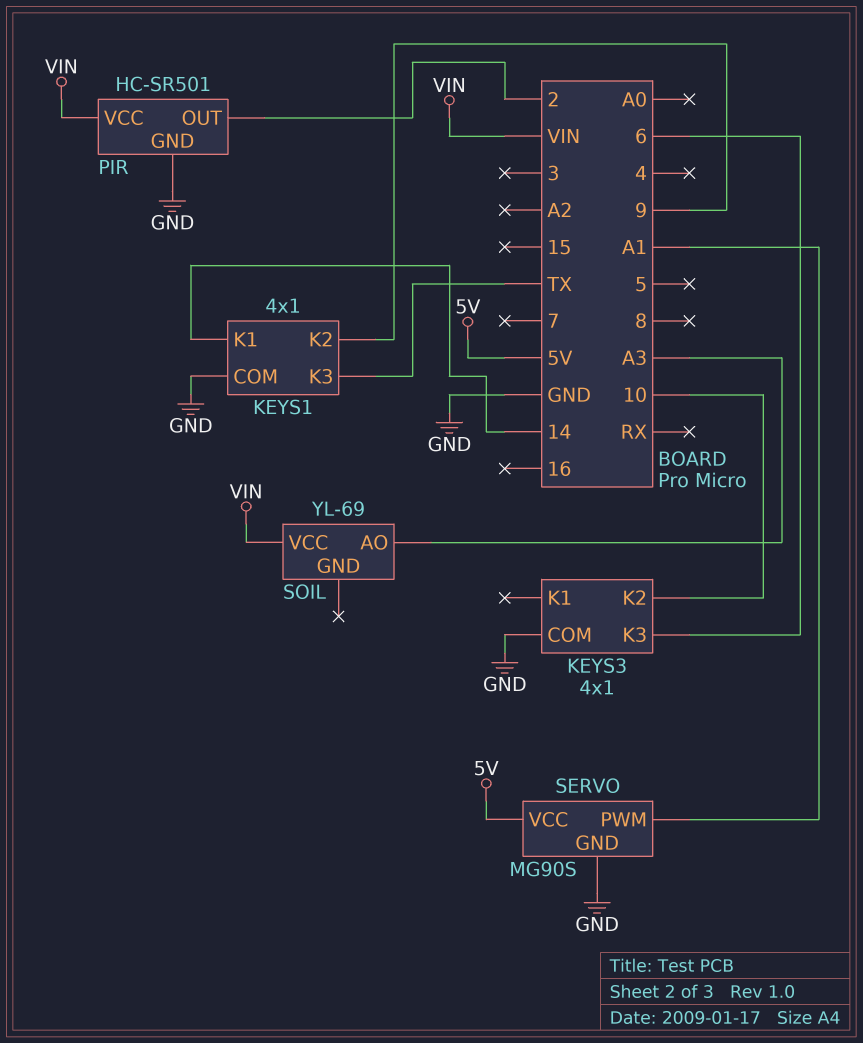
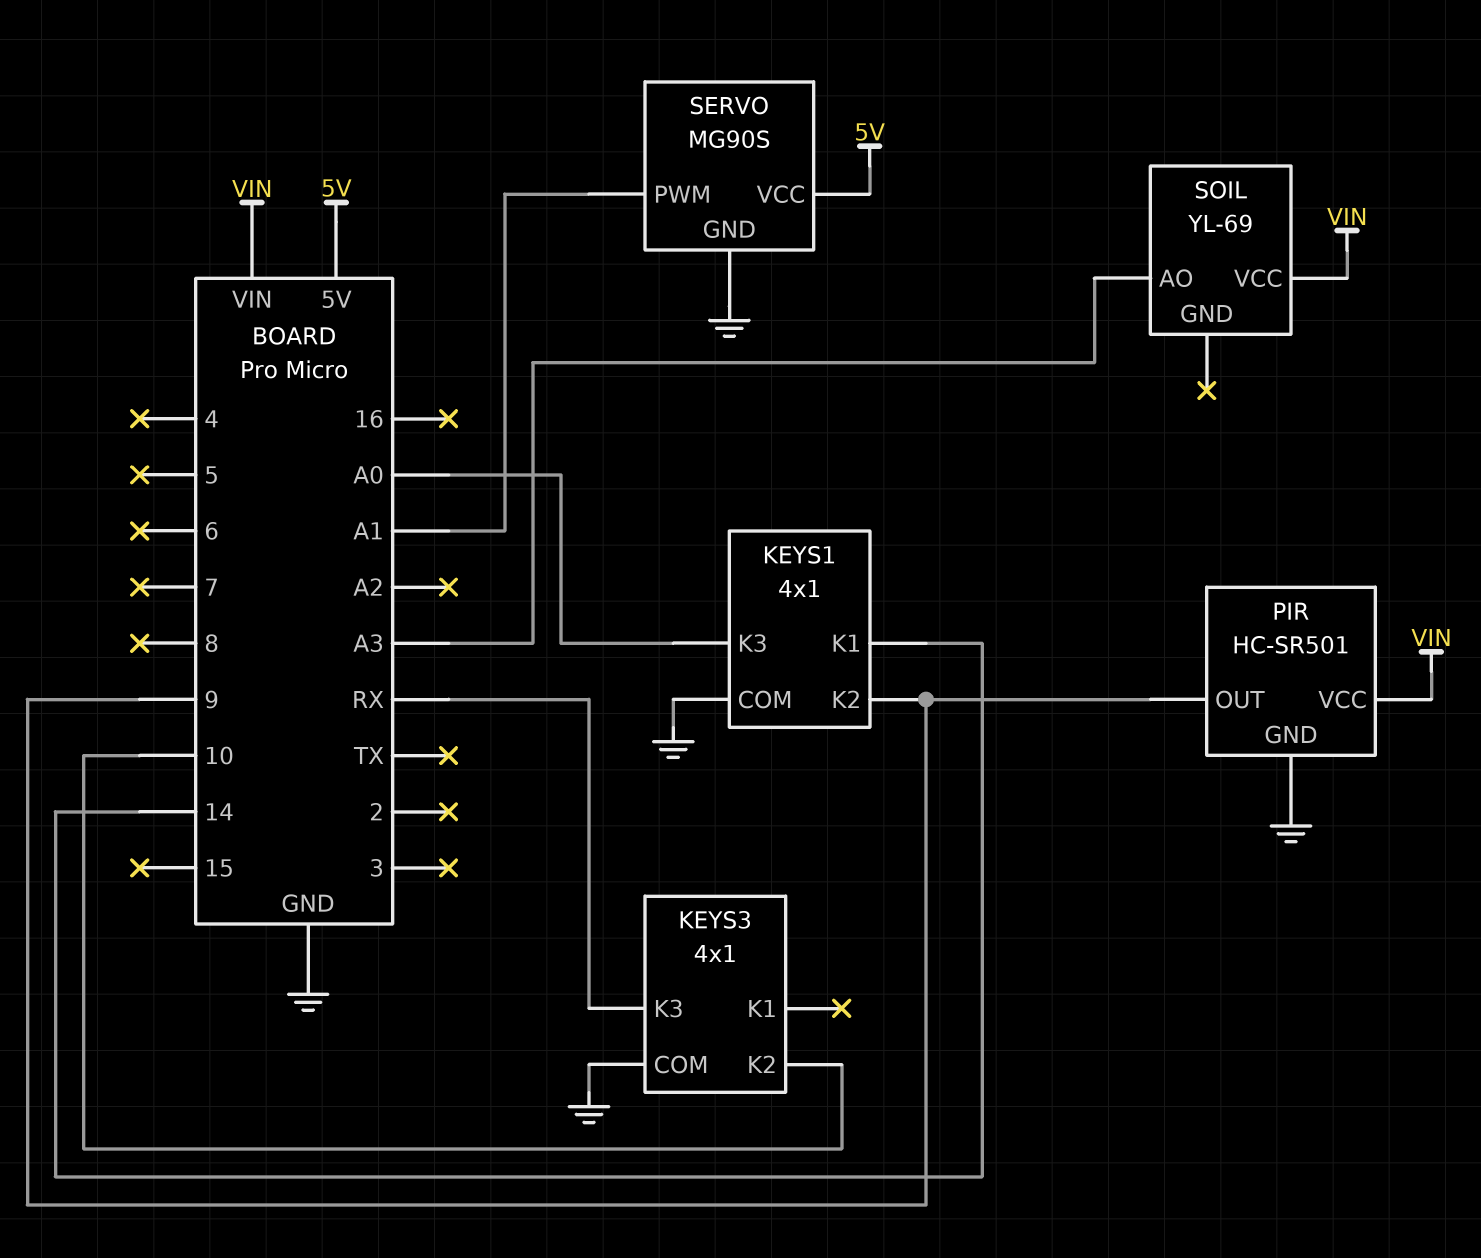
KEYS1 pin K3: TX -> A0
KEYS3 pin K3: 6 -> RX
PIR pin OUT: 2 -> 9

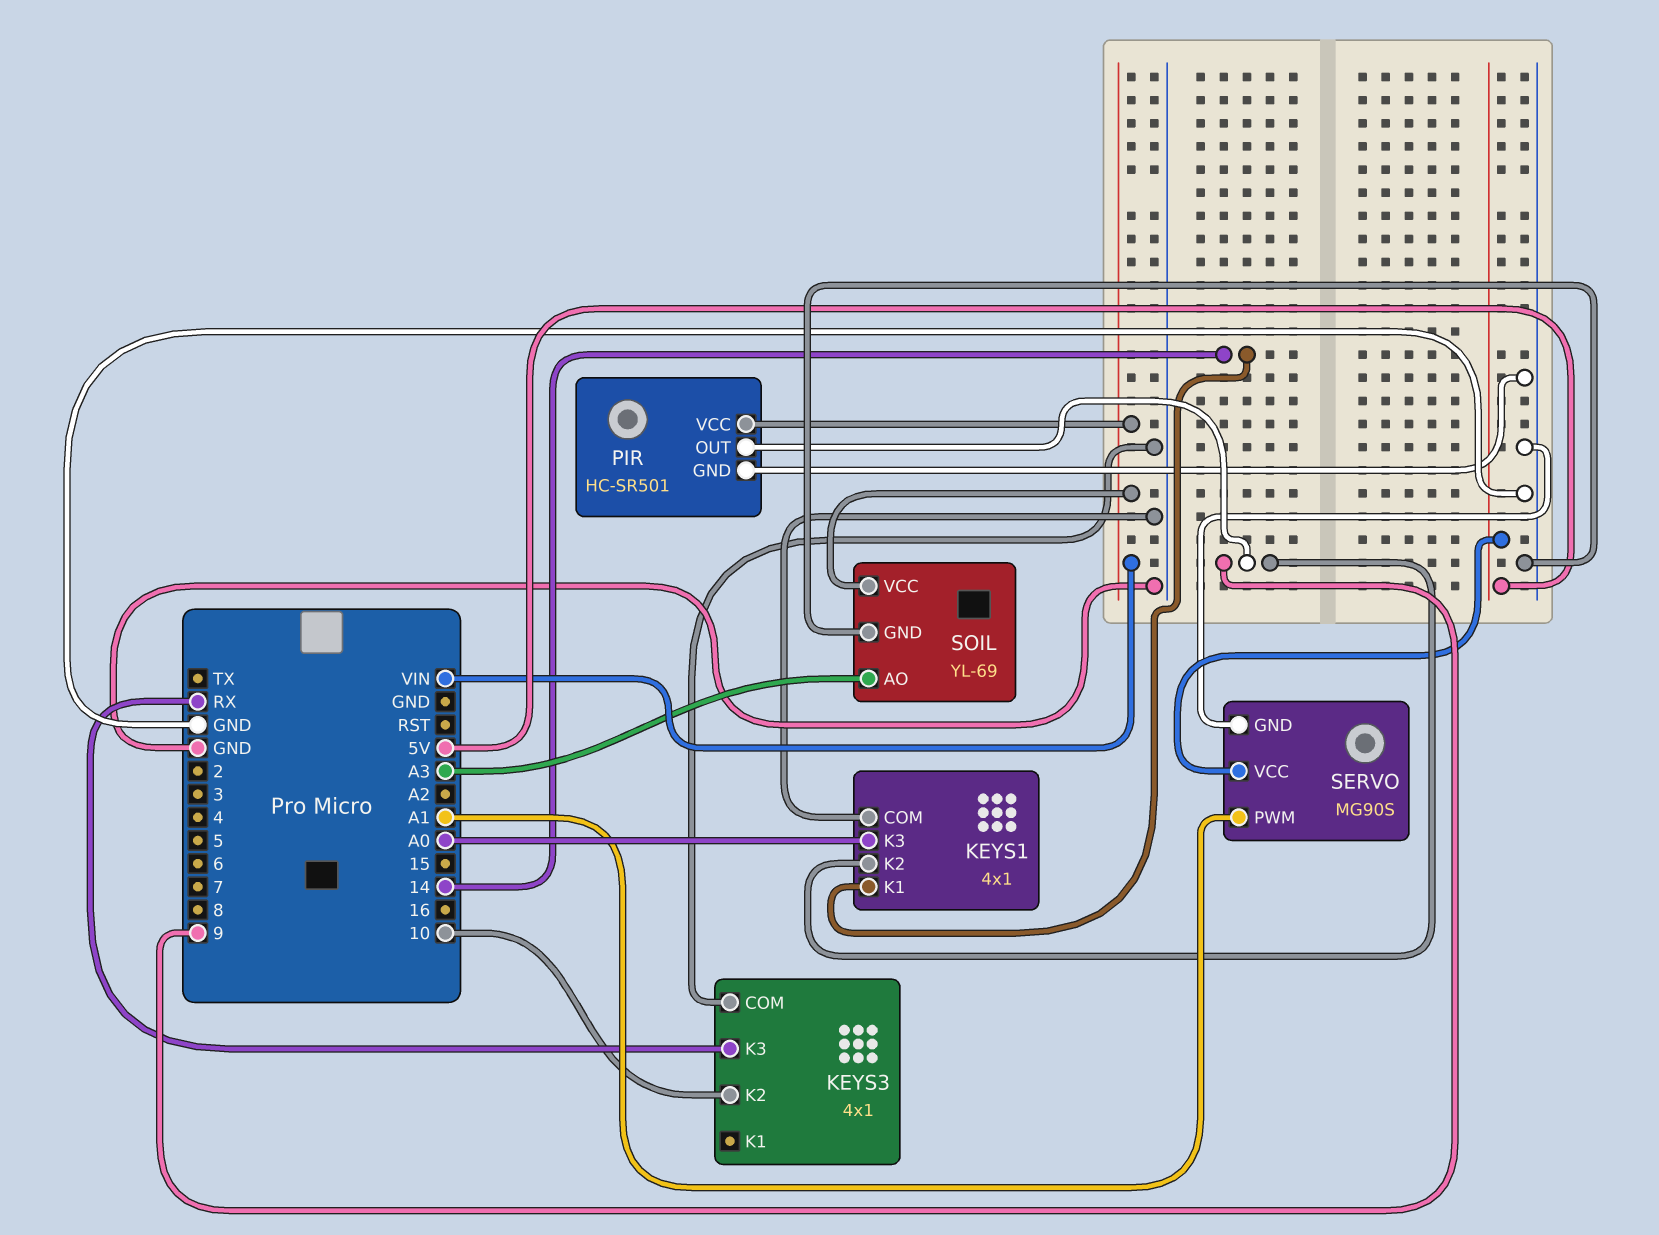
SOIL pin GND: none -> GND

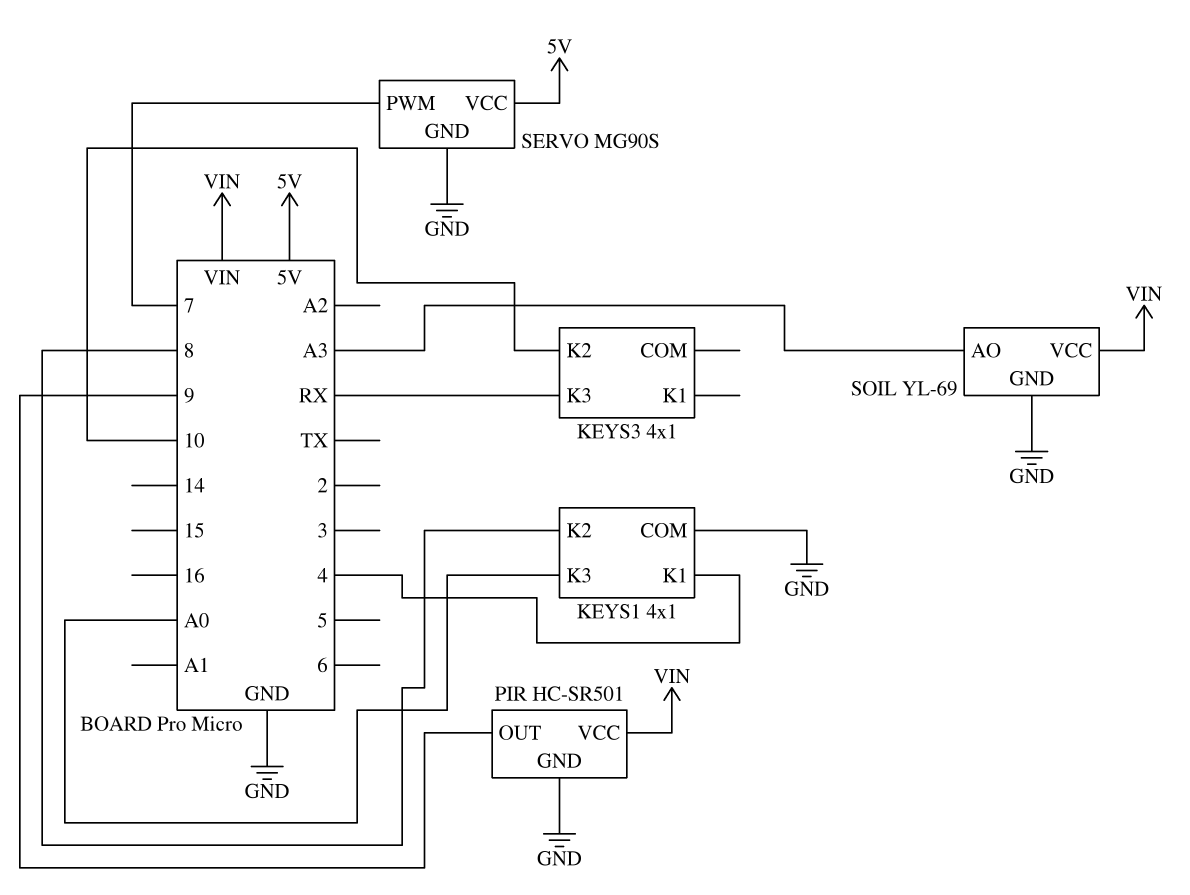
KEYS1 pin K1: 14 -> 4
KEYS1 pin K2: 9 -> 8
KEYS3 pin COM: GND -> none
SERVO pin PWM: A1 -> 7

